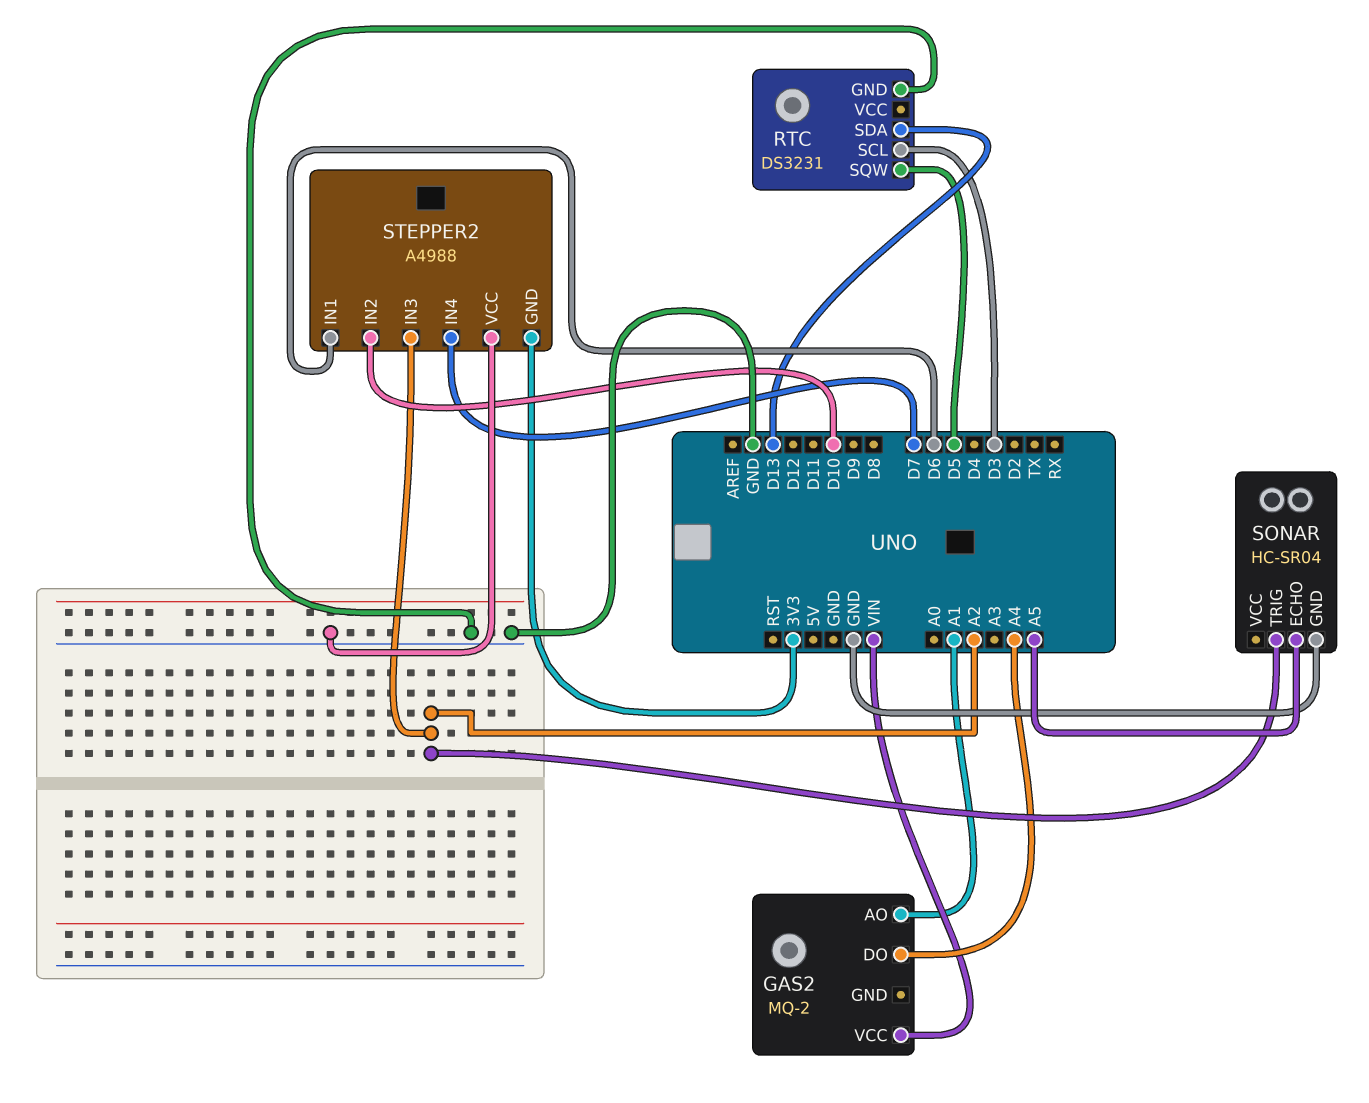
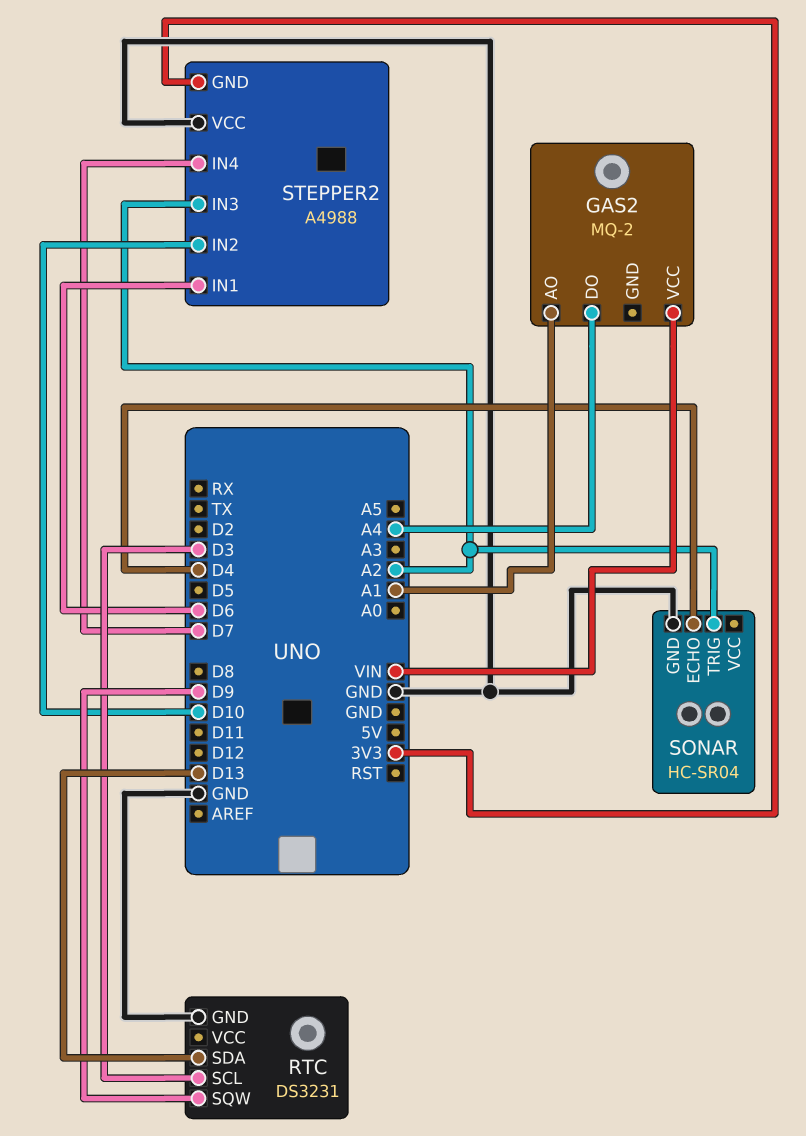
RTC pin SQW: D5 -> D9
SONAR pin ECHO: A5 -> D4

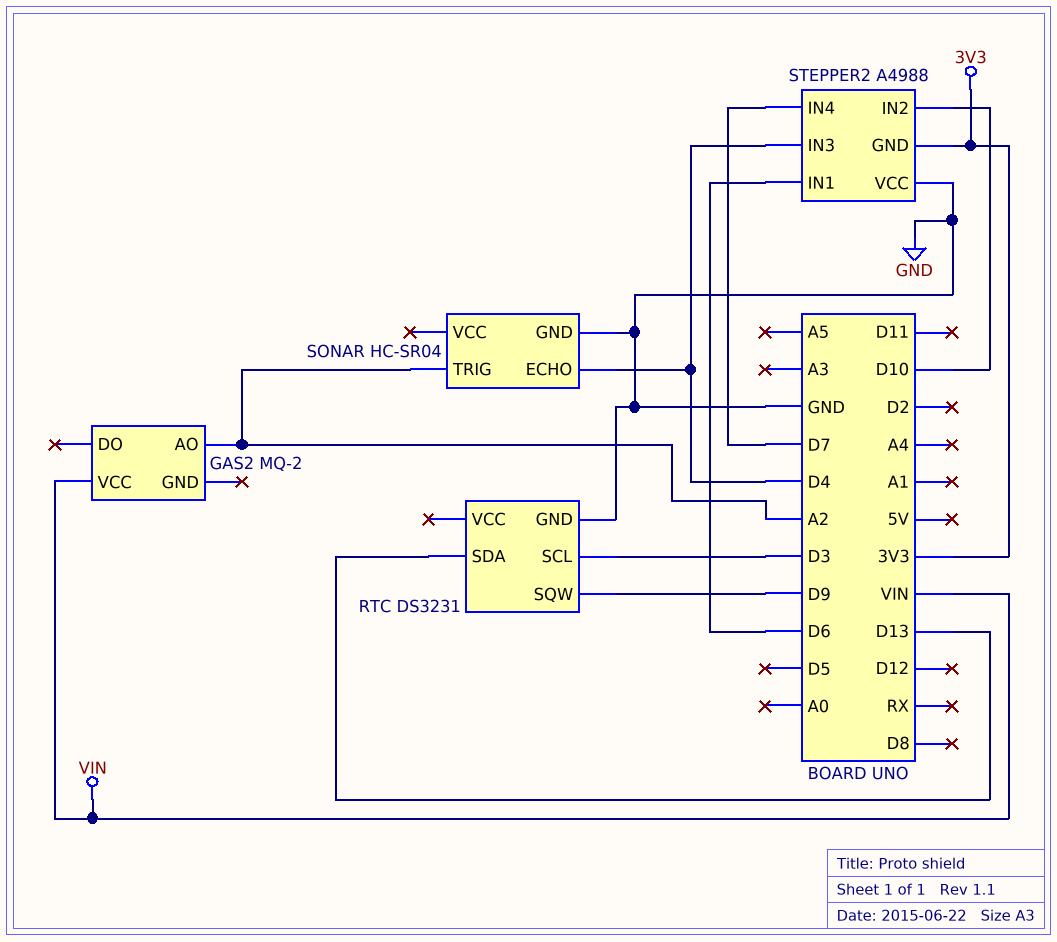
GAS2 pin AO: A1 -> A2
GAS2 pin DO: A4 -> none
STEPPER2 pin IN3: A2 -> D4

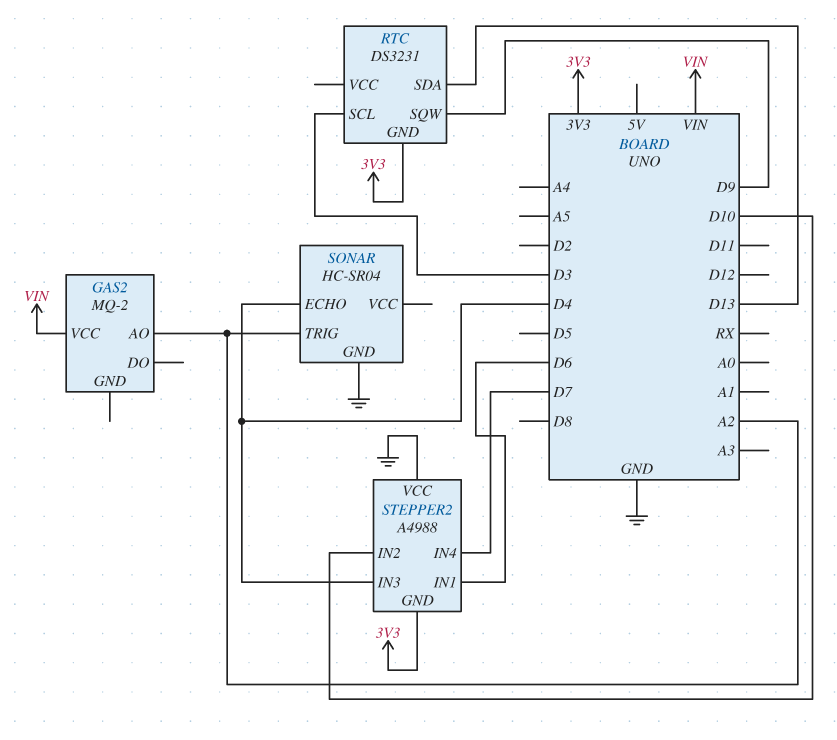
RTC pin GND: GND -> 3V3

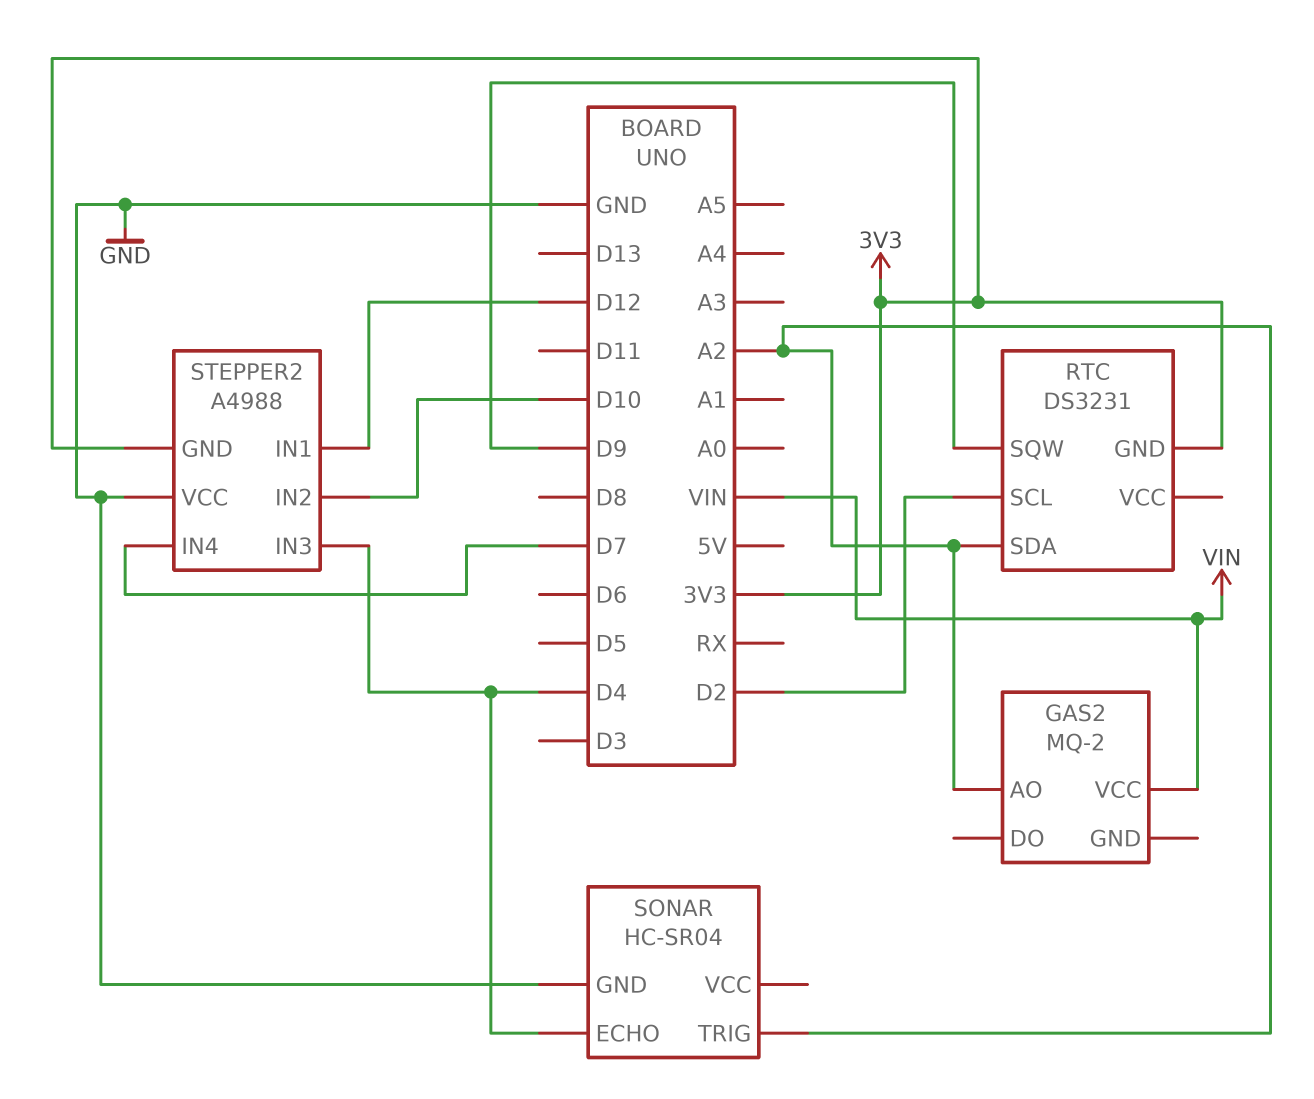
RTC pin SCL: D3 -> D2
RTC pin SDA: D13 -> A2
STEPPER2 pin IN1: D6 -> D12

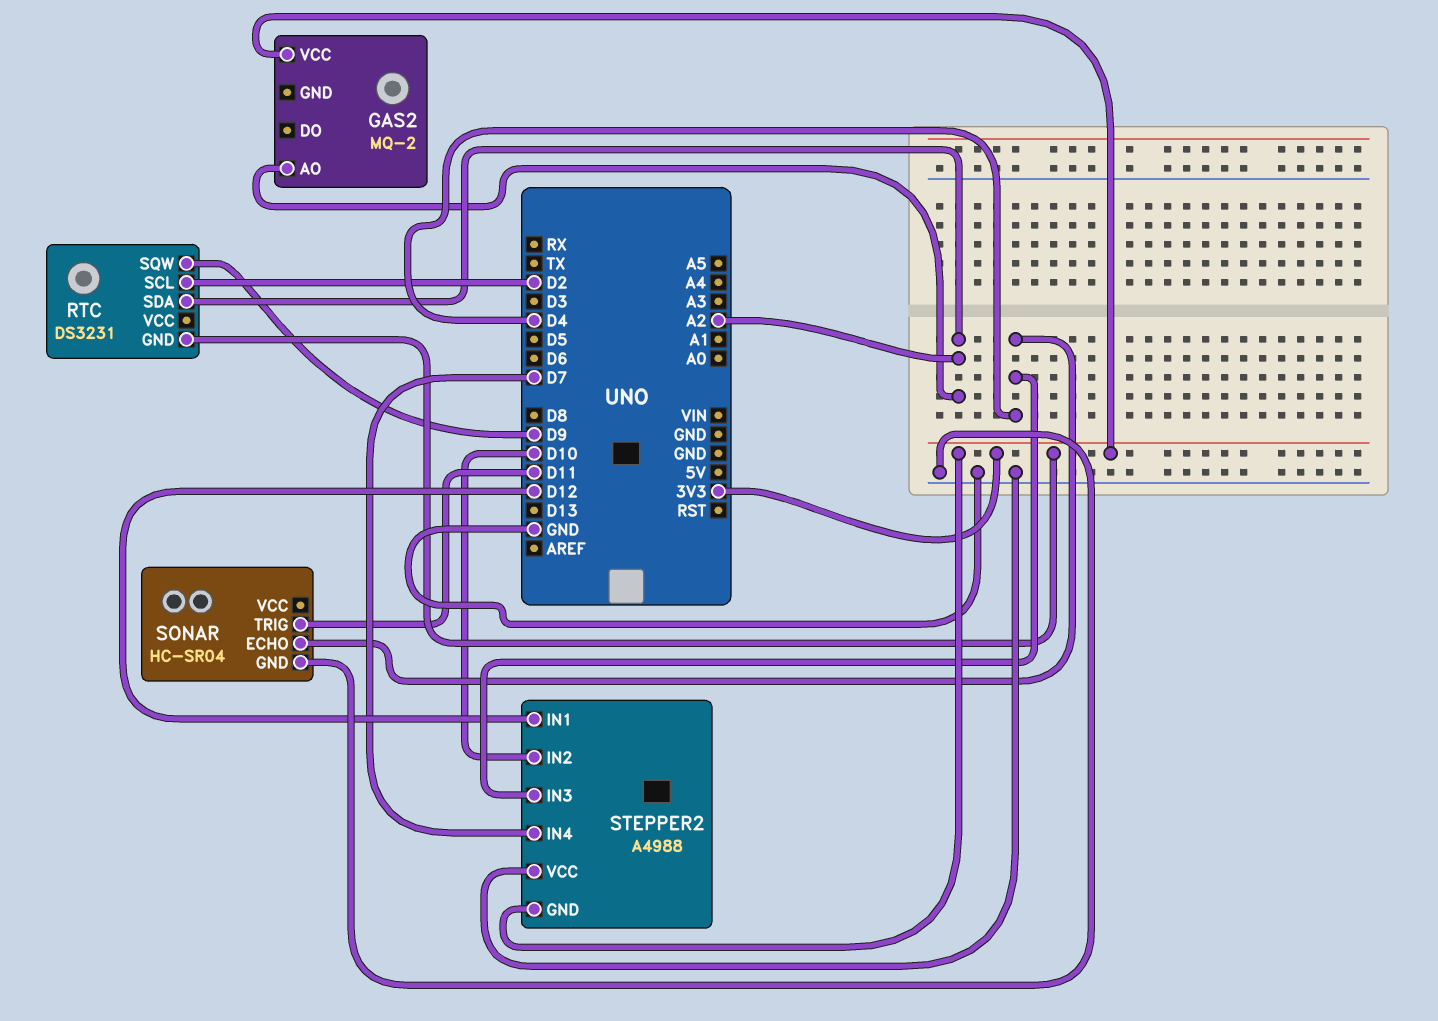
GAS2 pin VCC: VIN -> 3V3
SONAR pin TRIG: A2 -> D11

